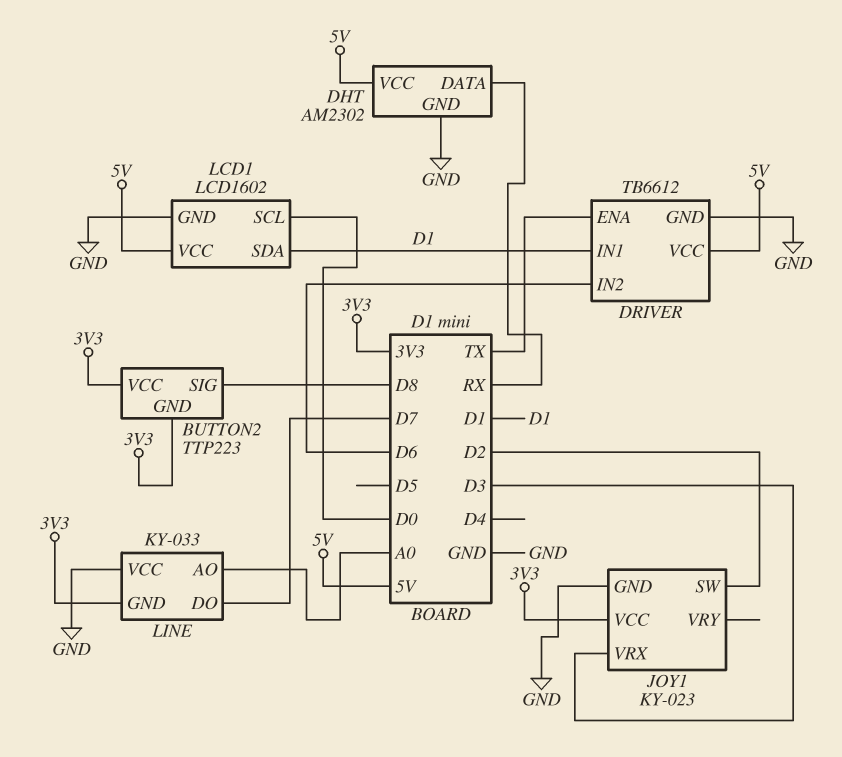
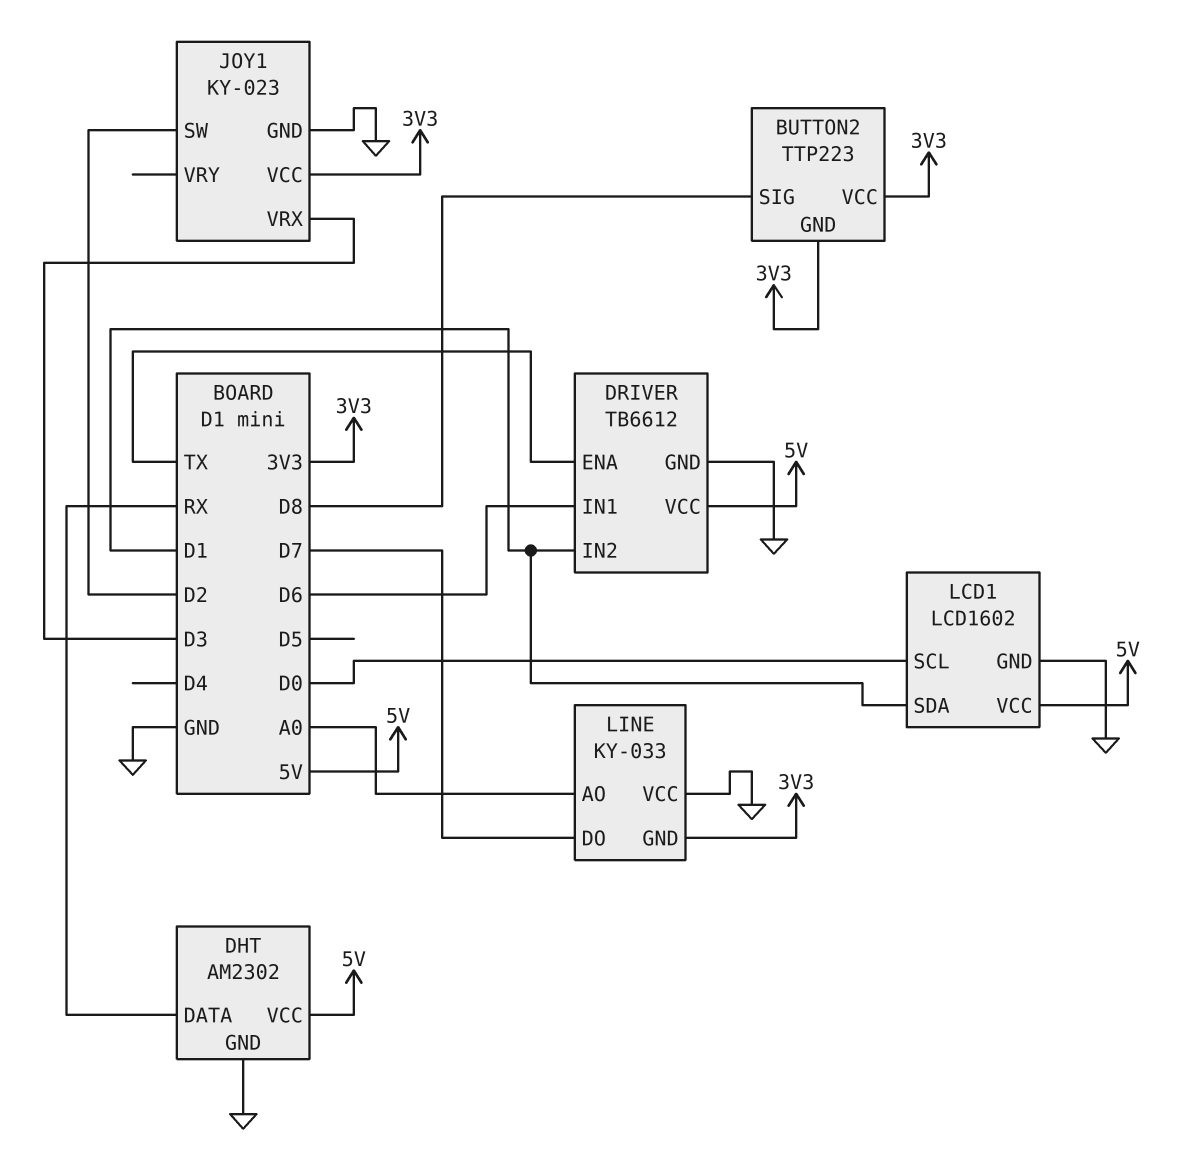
DRIVER pin IN1: D1 -> D6
DRIVER pin IN2: D6 -> D1

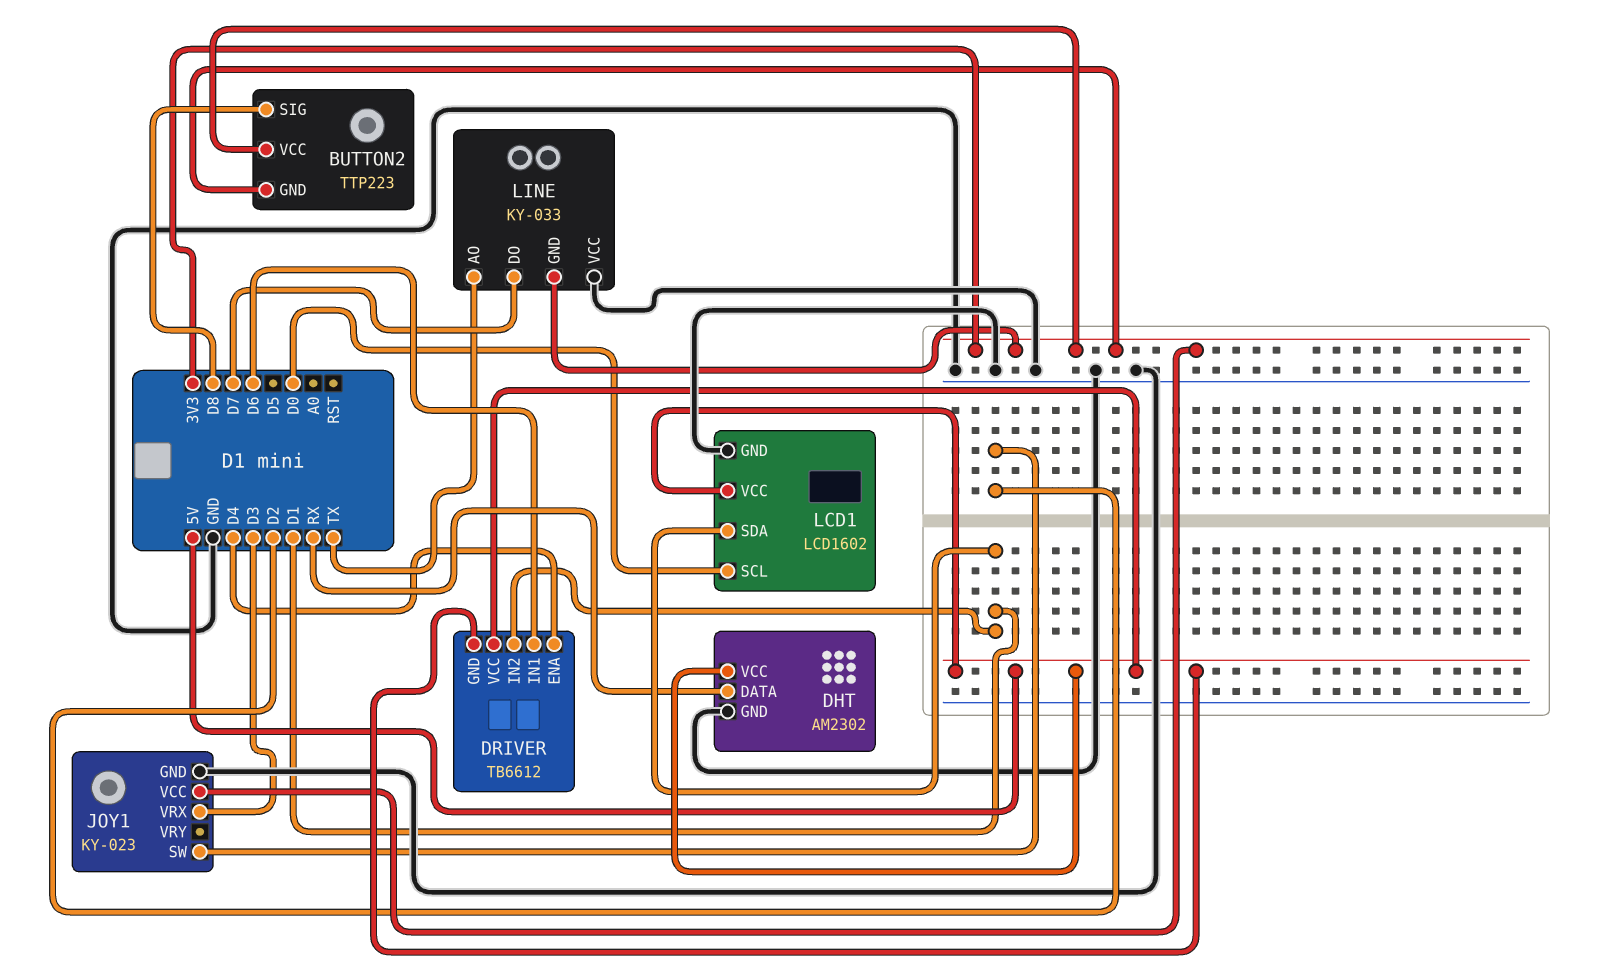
DRIVER pin ENA: TX -> D4
DRIVER pin GND: GND -> 5V
LINE pin AO: A0 -> TX

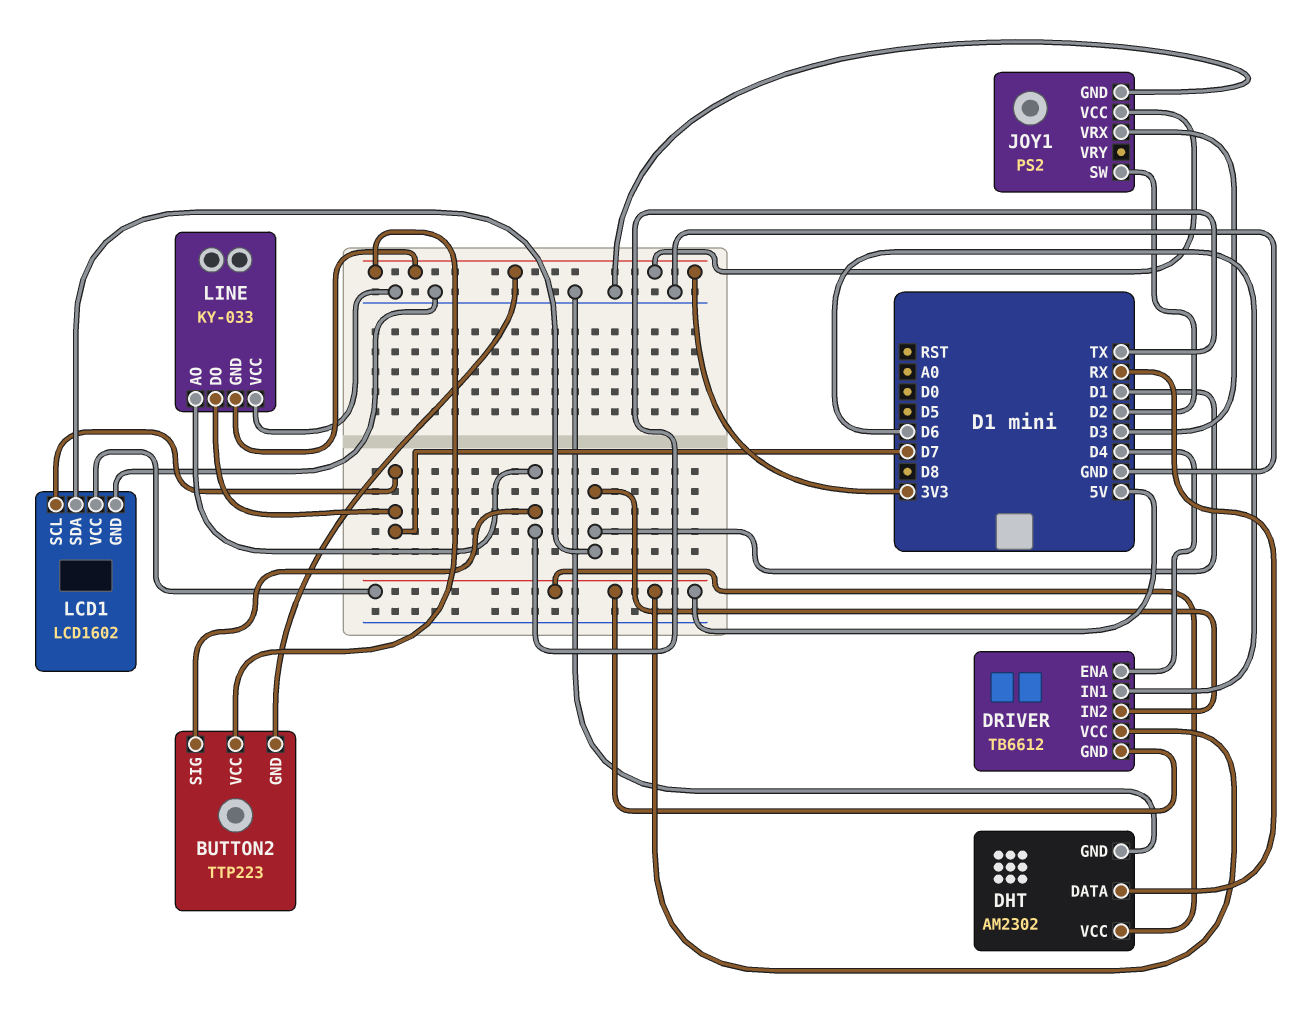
BUTTON2 pin SIG: D8 -> TX
JOY1: KY-023 -> PS2
LCD1 pin SCL: D0 -> D7

